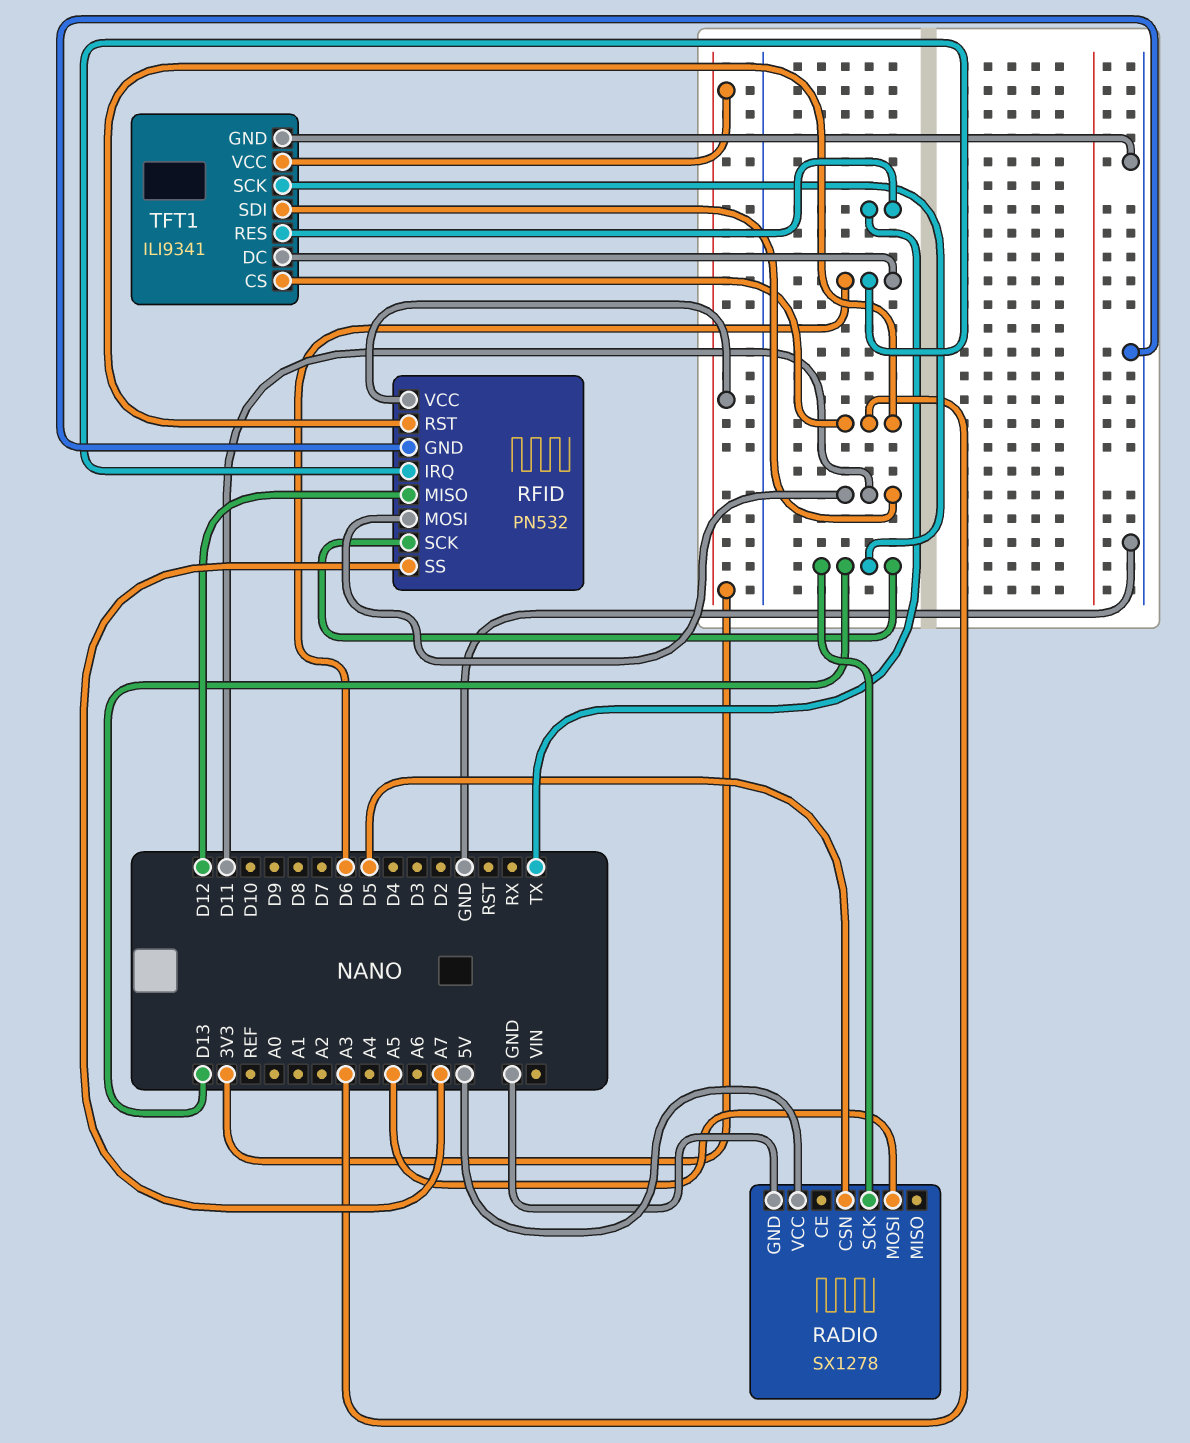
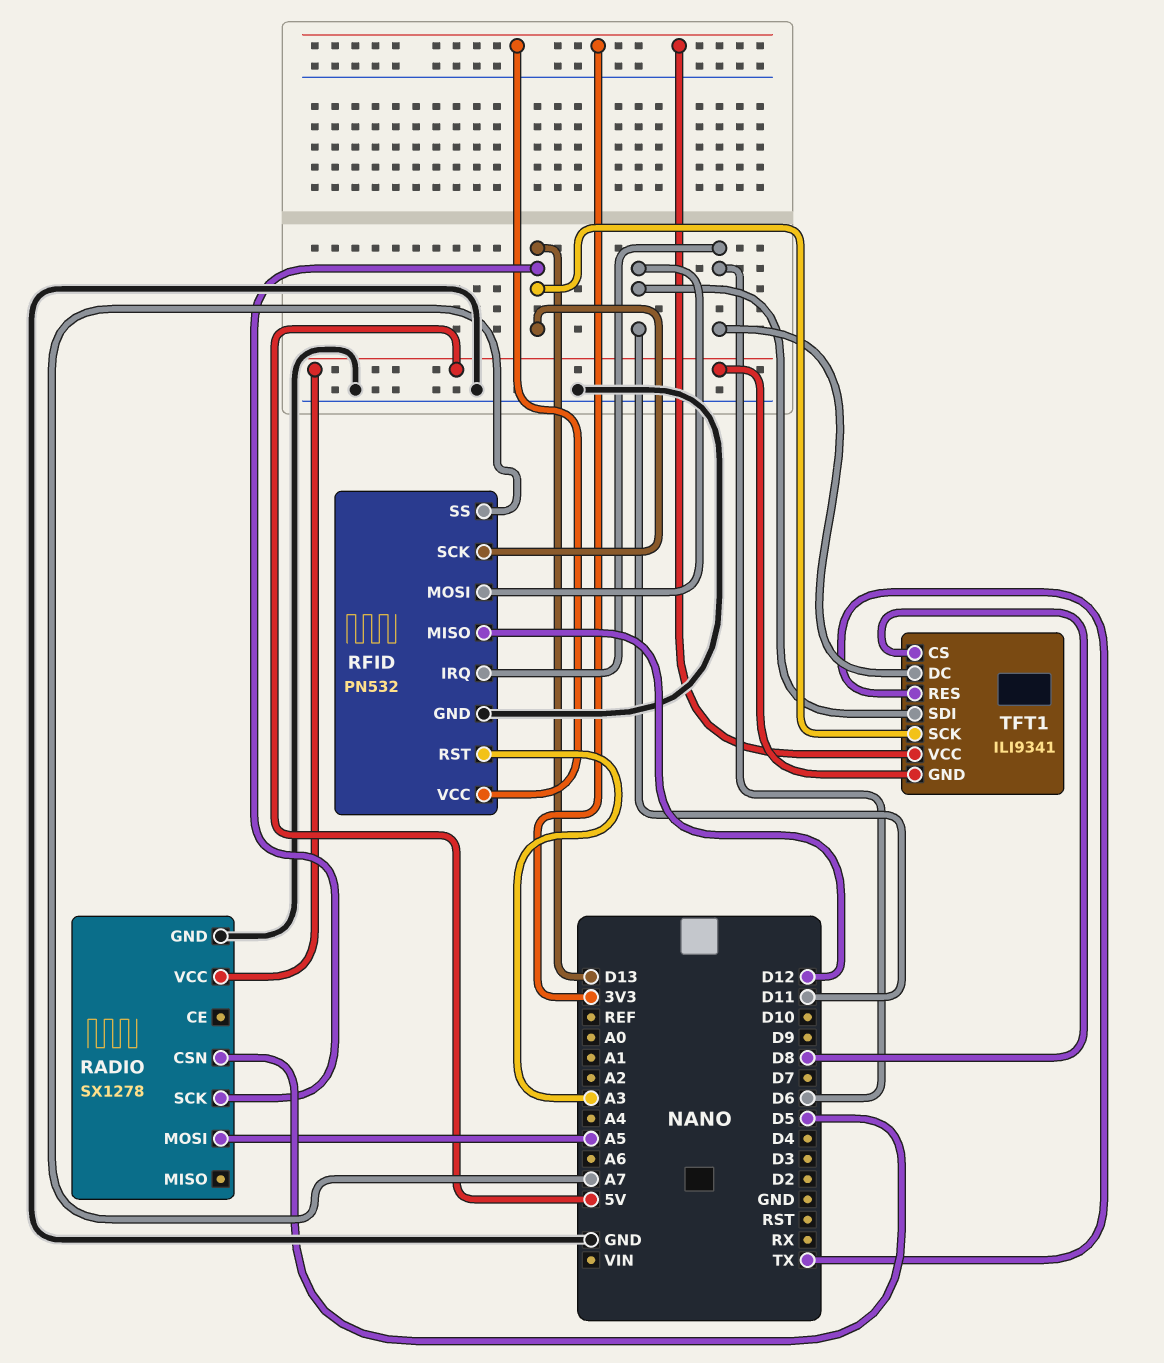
TFT1 pin CS: A3 -> D8
TFT1 pin GND: GND -> 5V

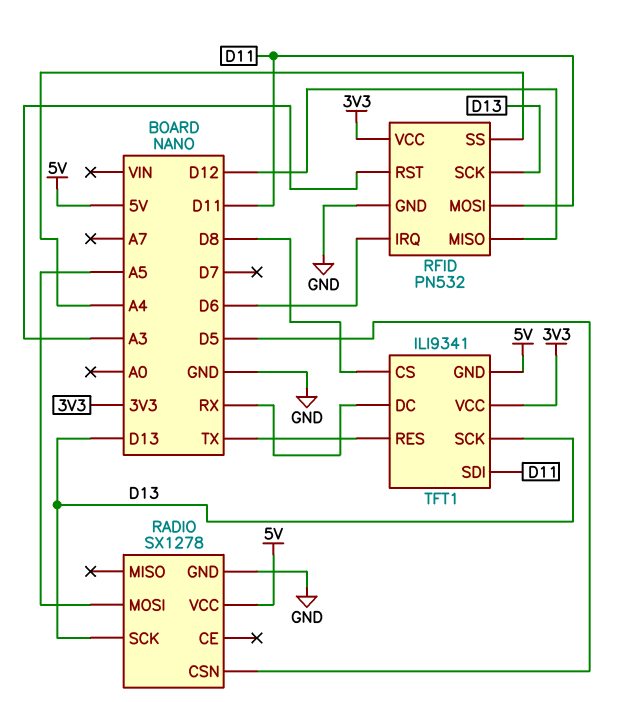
RFID pin SS: A7 -> A4
TFT1 pin DC: D6 -> RX

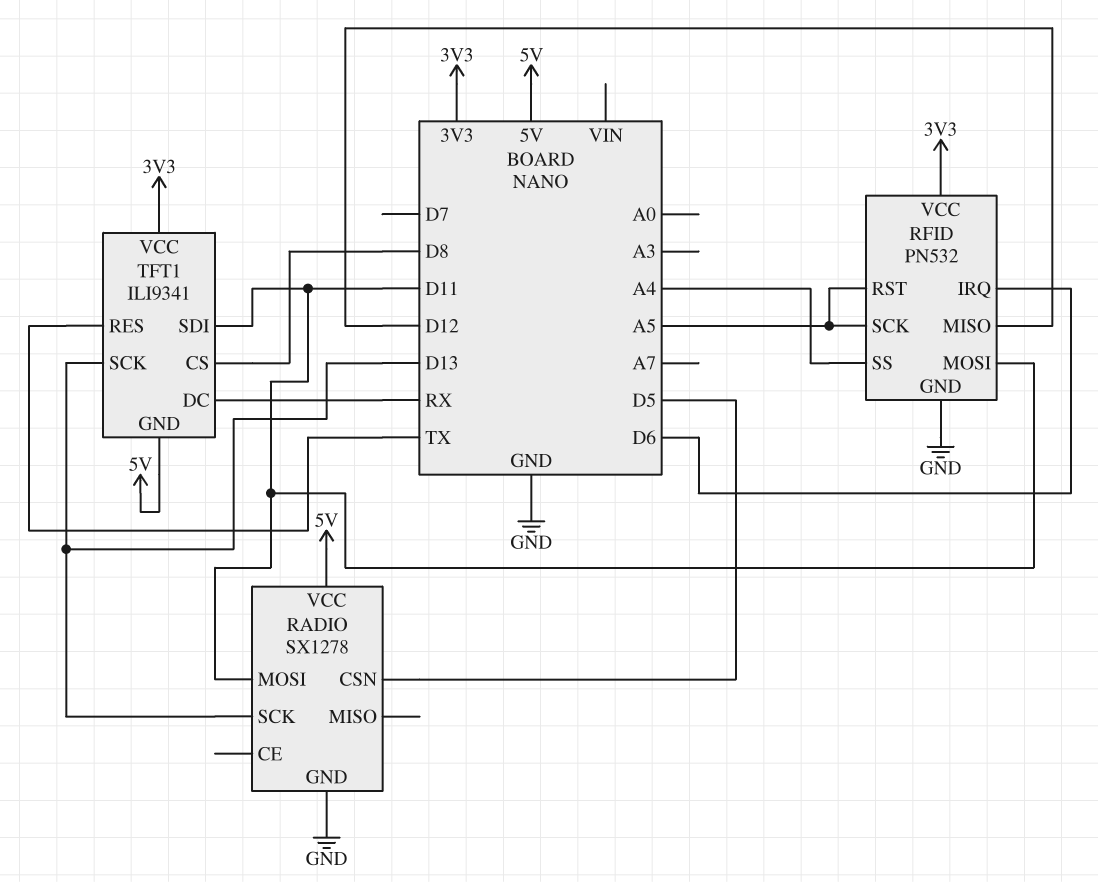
RADIO pin MOSI: A5 -> D11
RFID pin RST: A3 -> A5
RFID pin SCK: D13 -> A5

